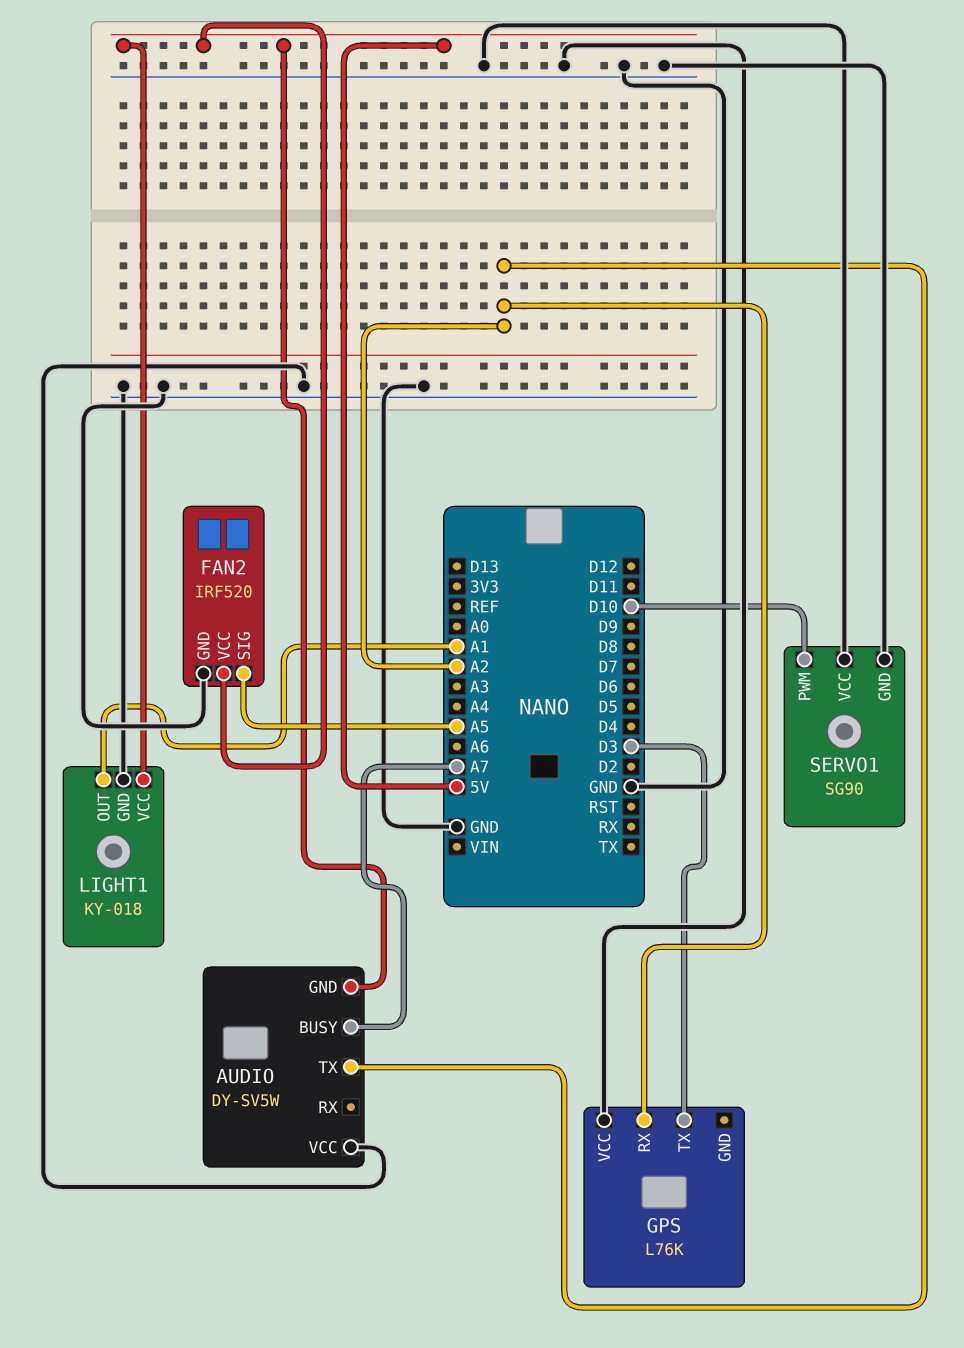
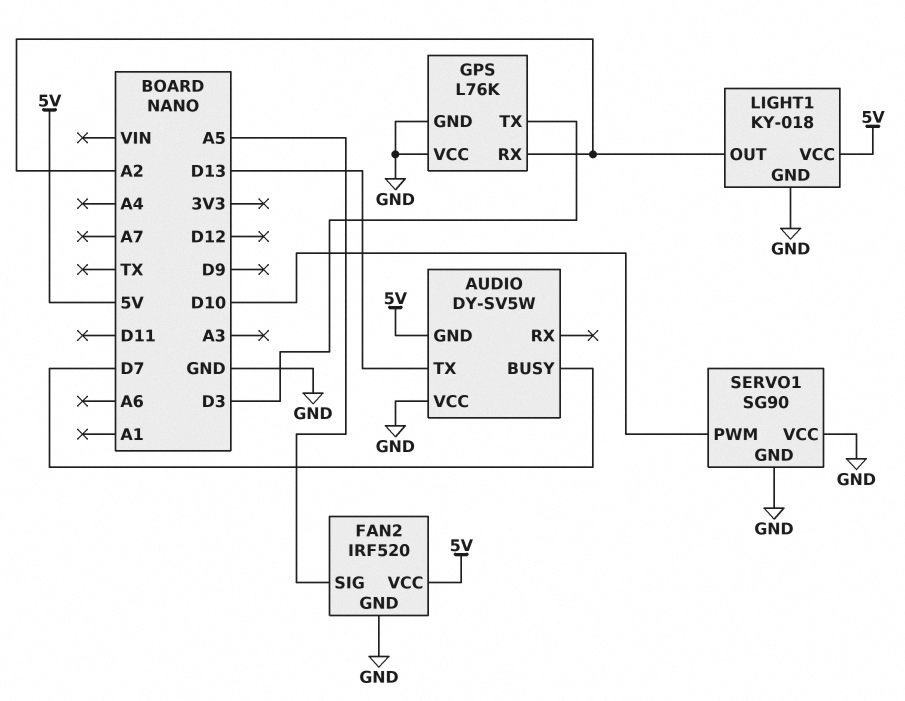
AUDIO pin BUSY: A7 -> D7
AUDIO pin TX: A2 -> D13
GPS pin GND: none -> GND
LIGHT1 pin OUT: A1 -> A2

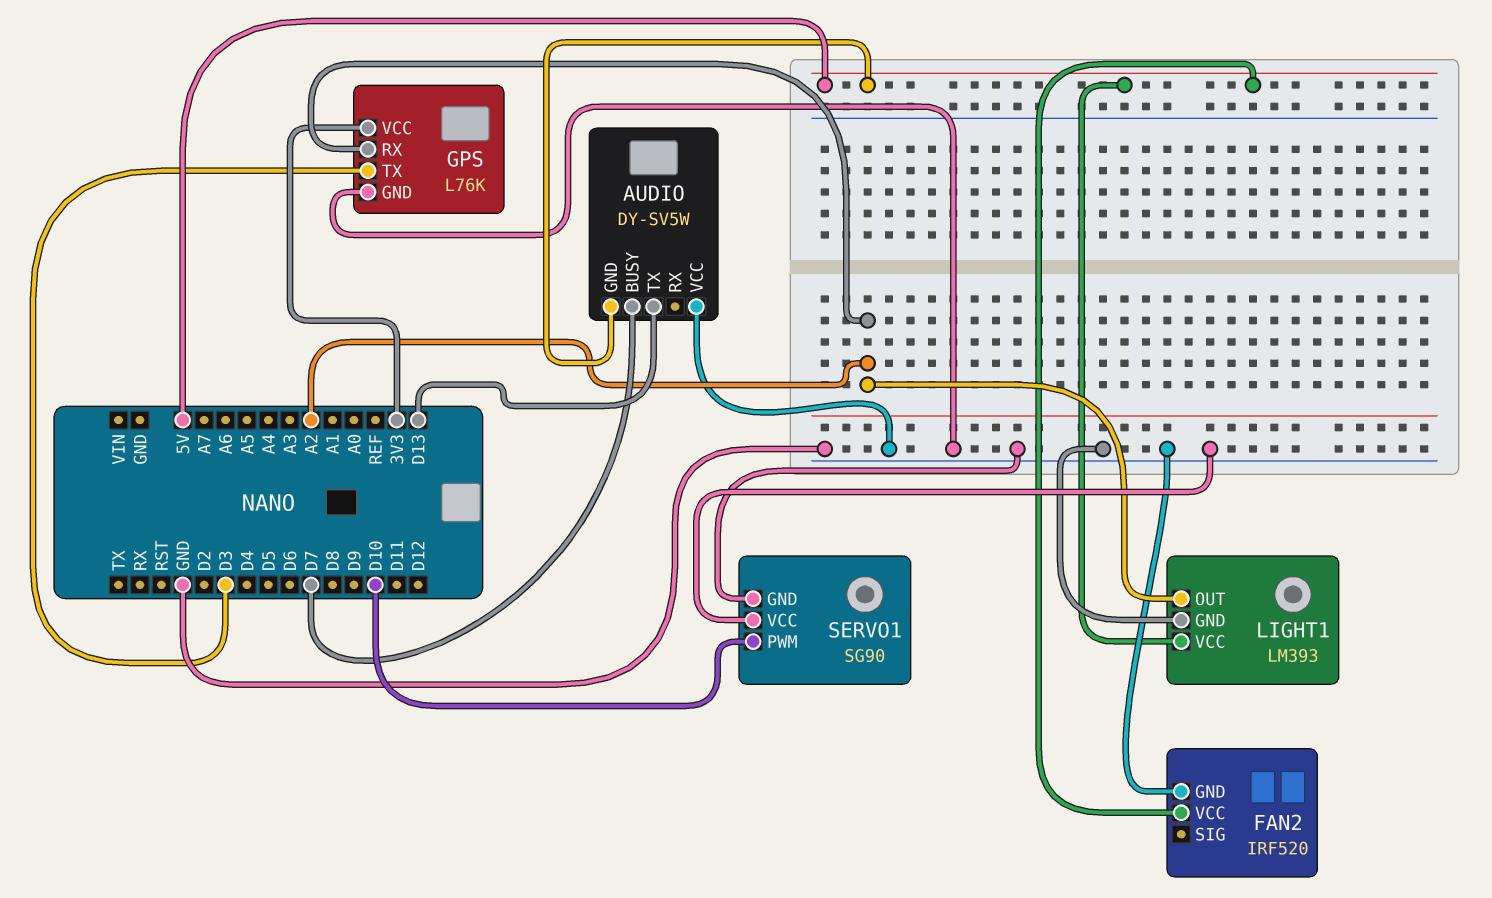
FAN2 pin SIG: A5 -> none
GPS pin VCC: GND -> 3V3
LIGHT1: KY-018 -> LM393

